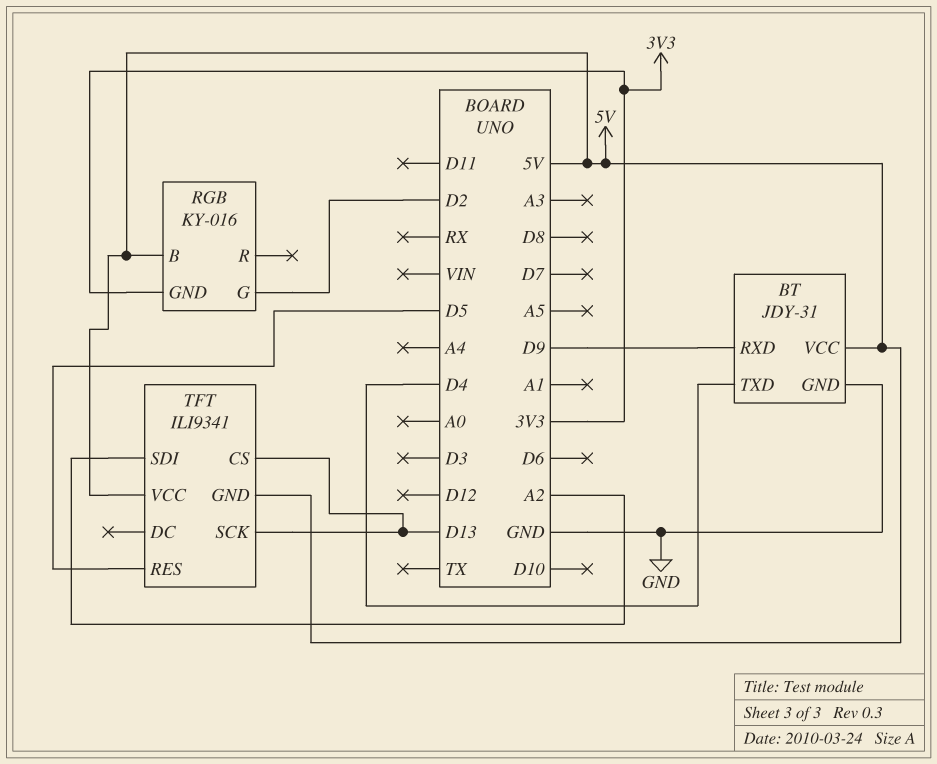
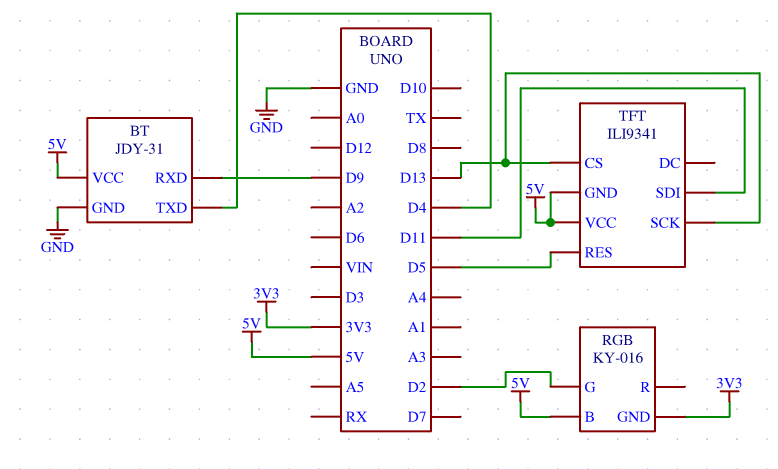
TFT pin SDI: A2 -> D11

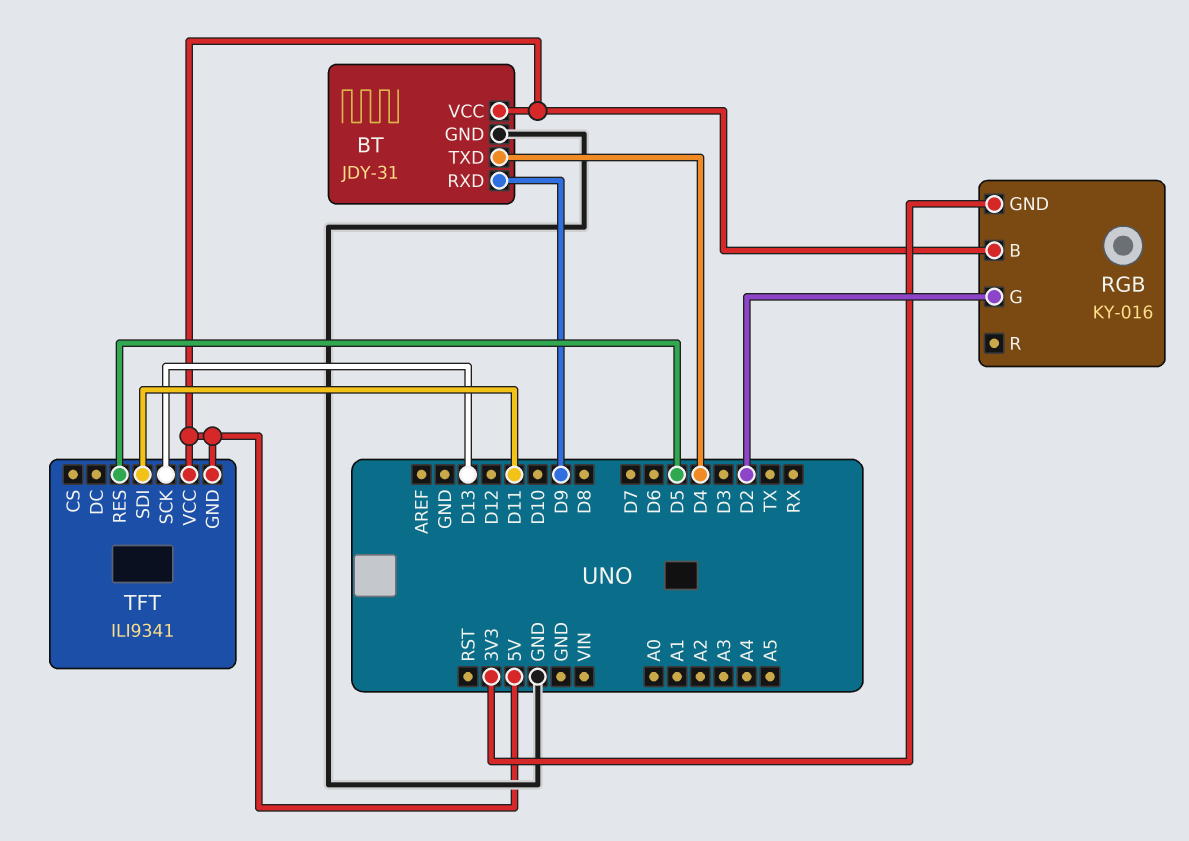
TFT pin CS: D13 -> none

